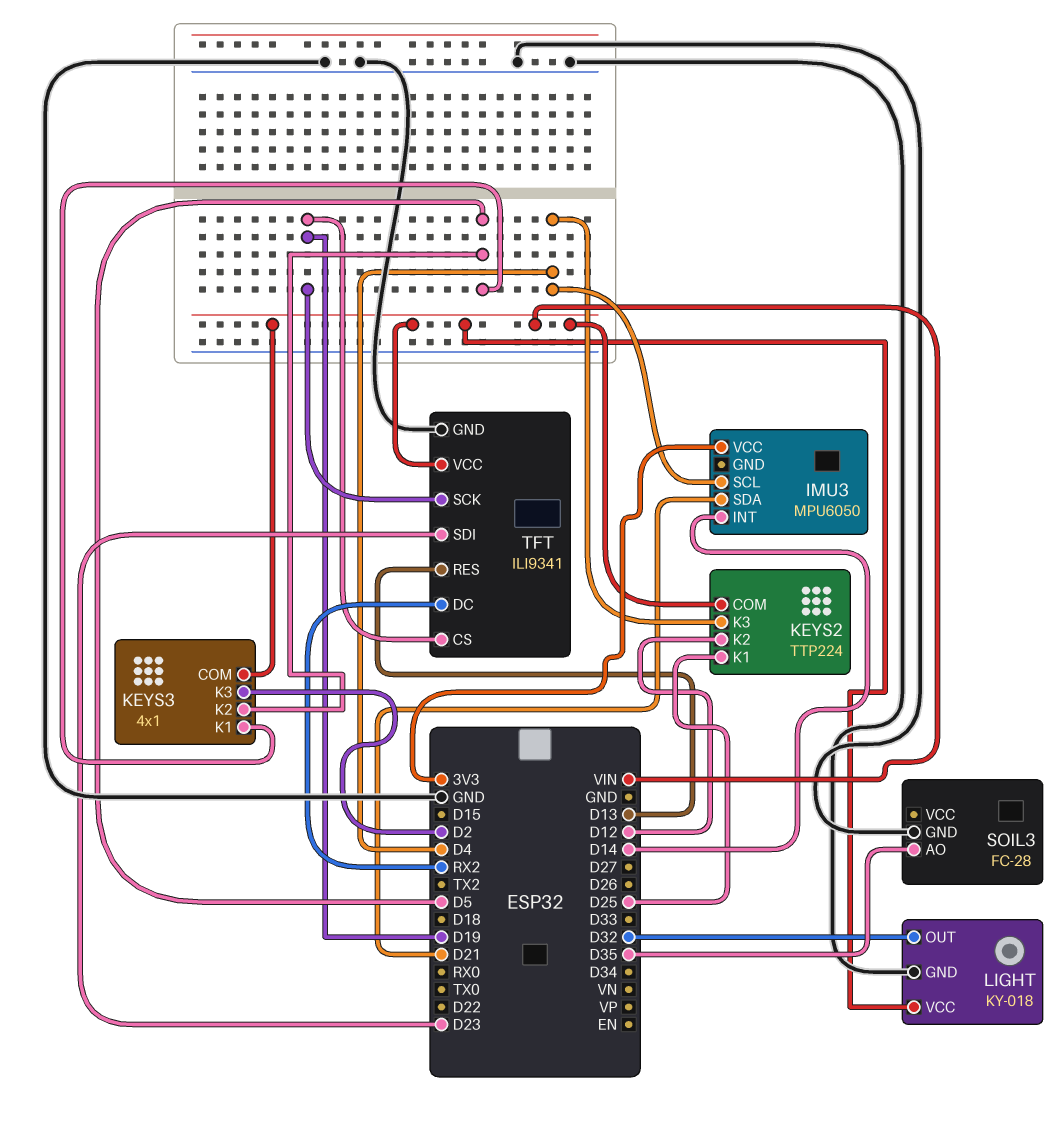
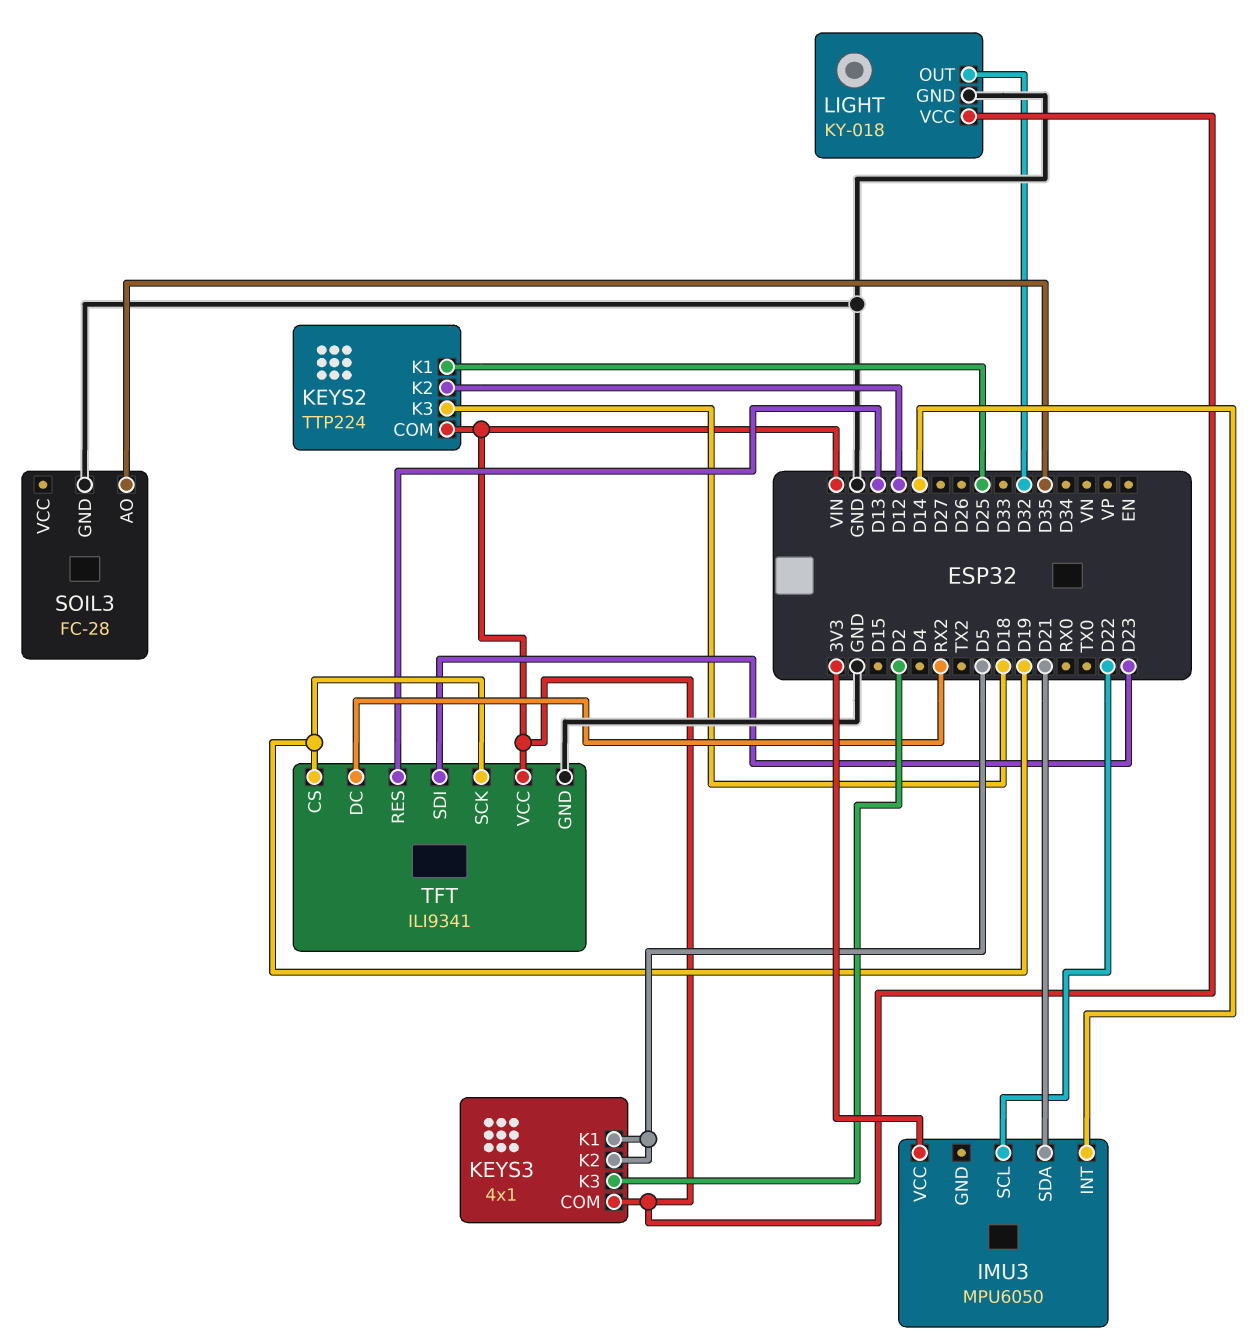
IMU3 pin SCL: D4 -> D22
KEYS2 pin K3: D4 -> D18

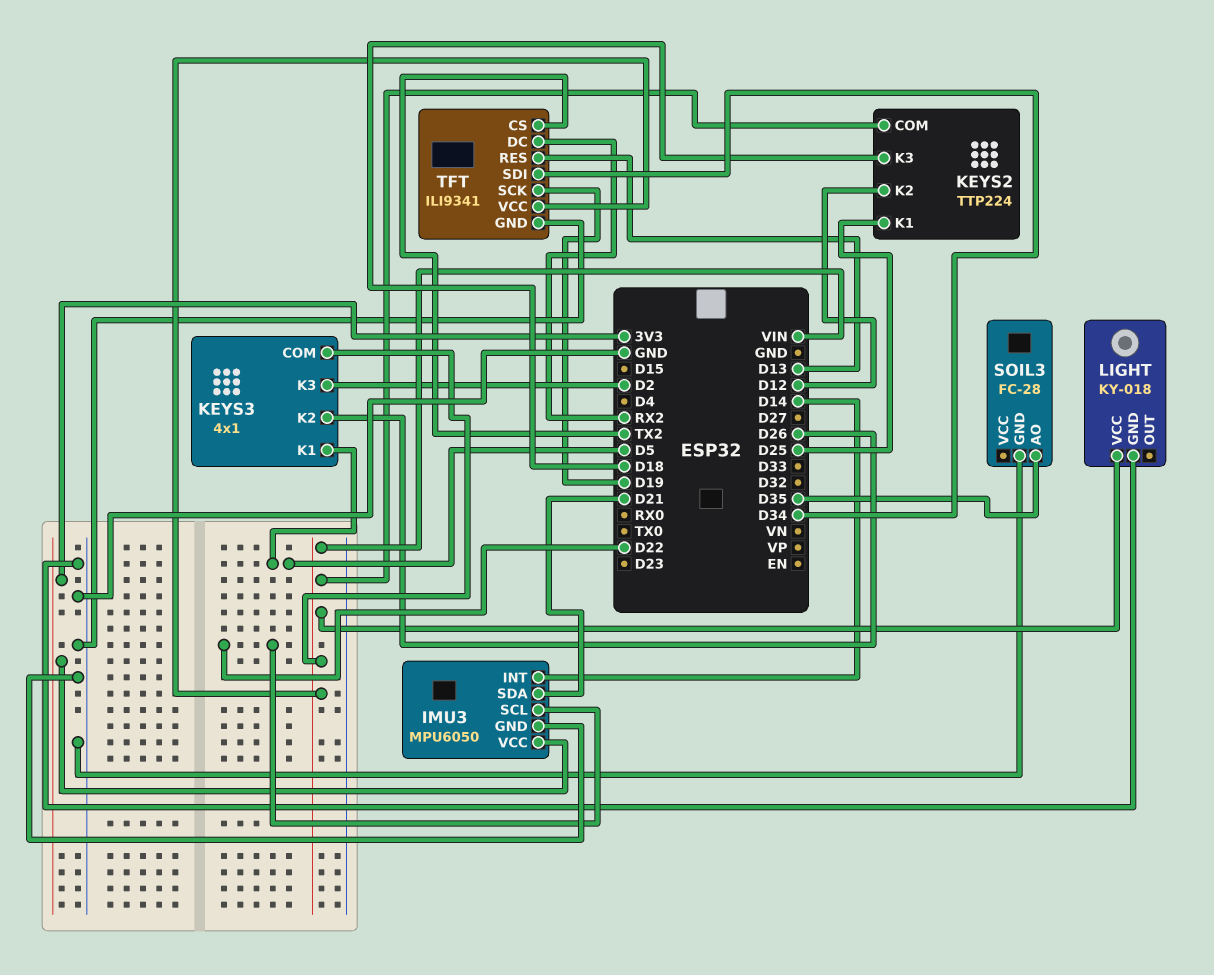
IMU3 pin GND: none -> GND
KEYS3 pin K2: D5 -> D26
LIGHT pin OUT: D32 -> none
TFT pin CS: D19 -> TX2
TFT pin SDI: D23 -> D34

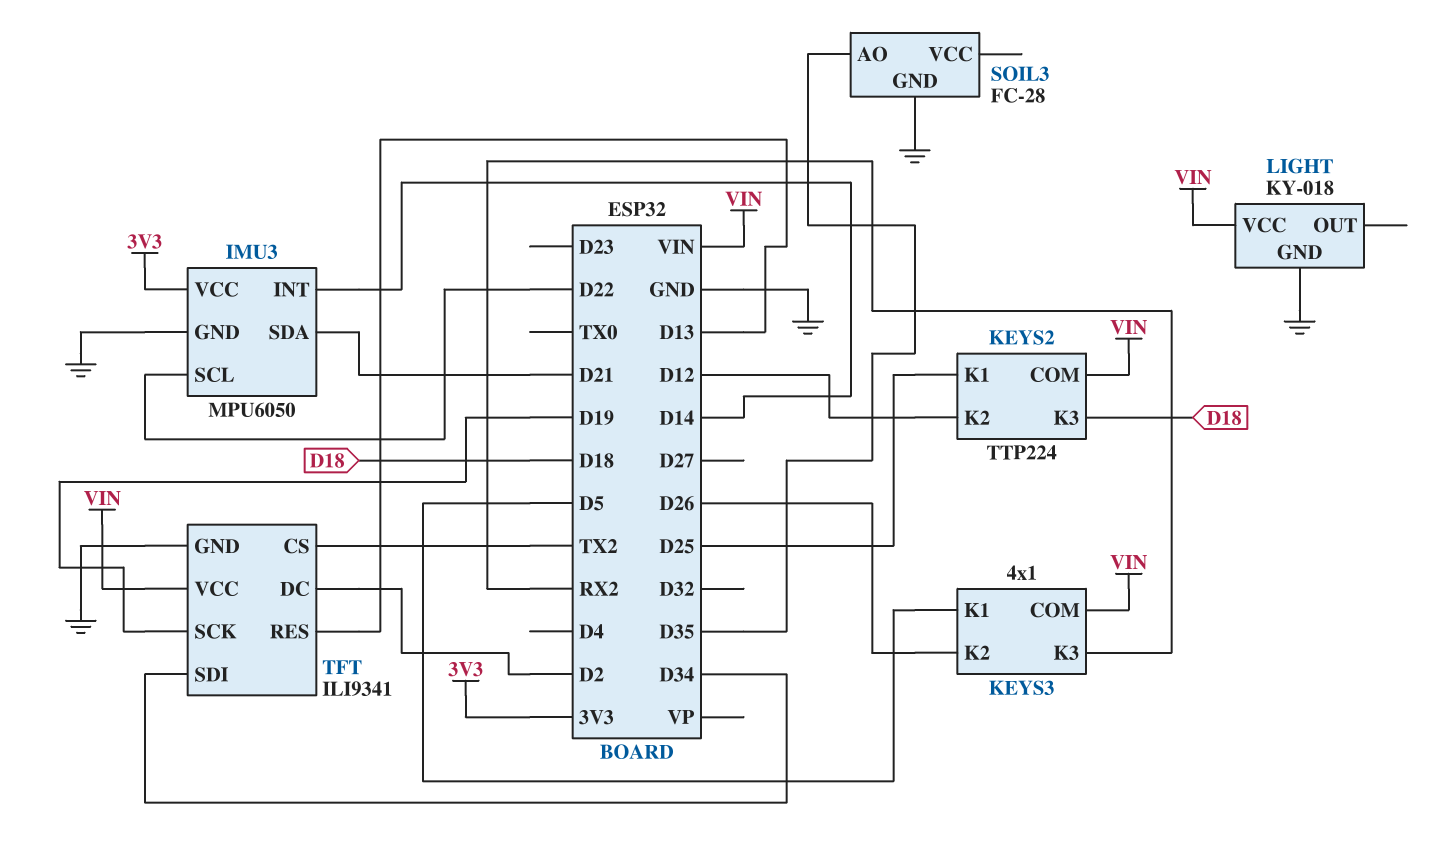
KEYS3 pin K3: D2 -> RX2
TFT pin DC: RX2 -> D2

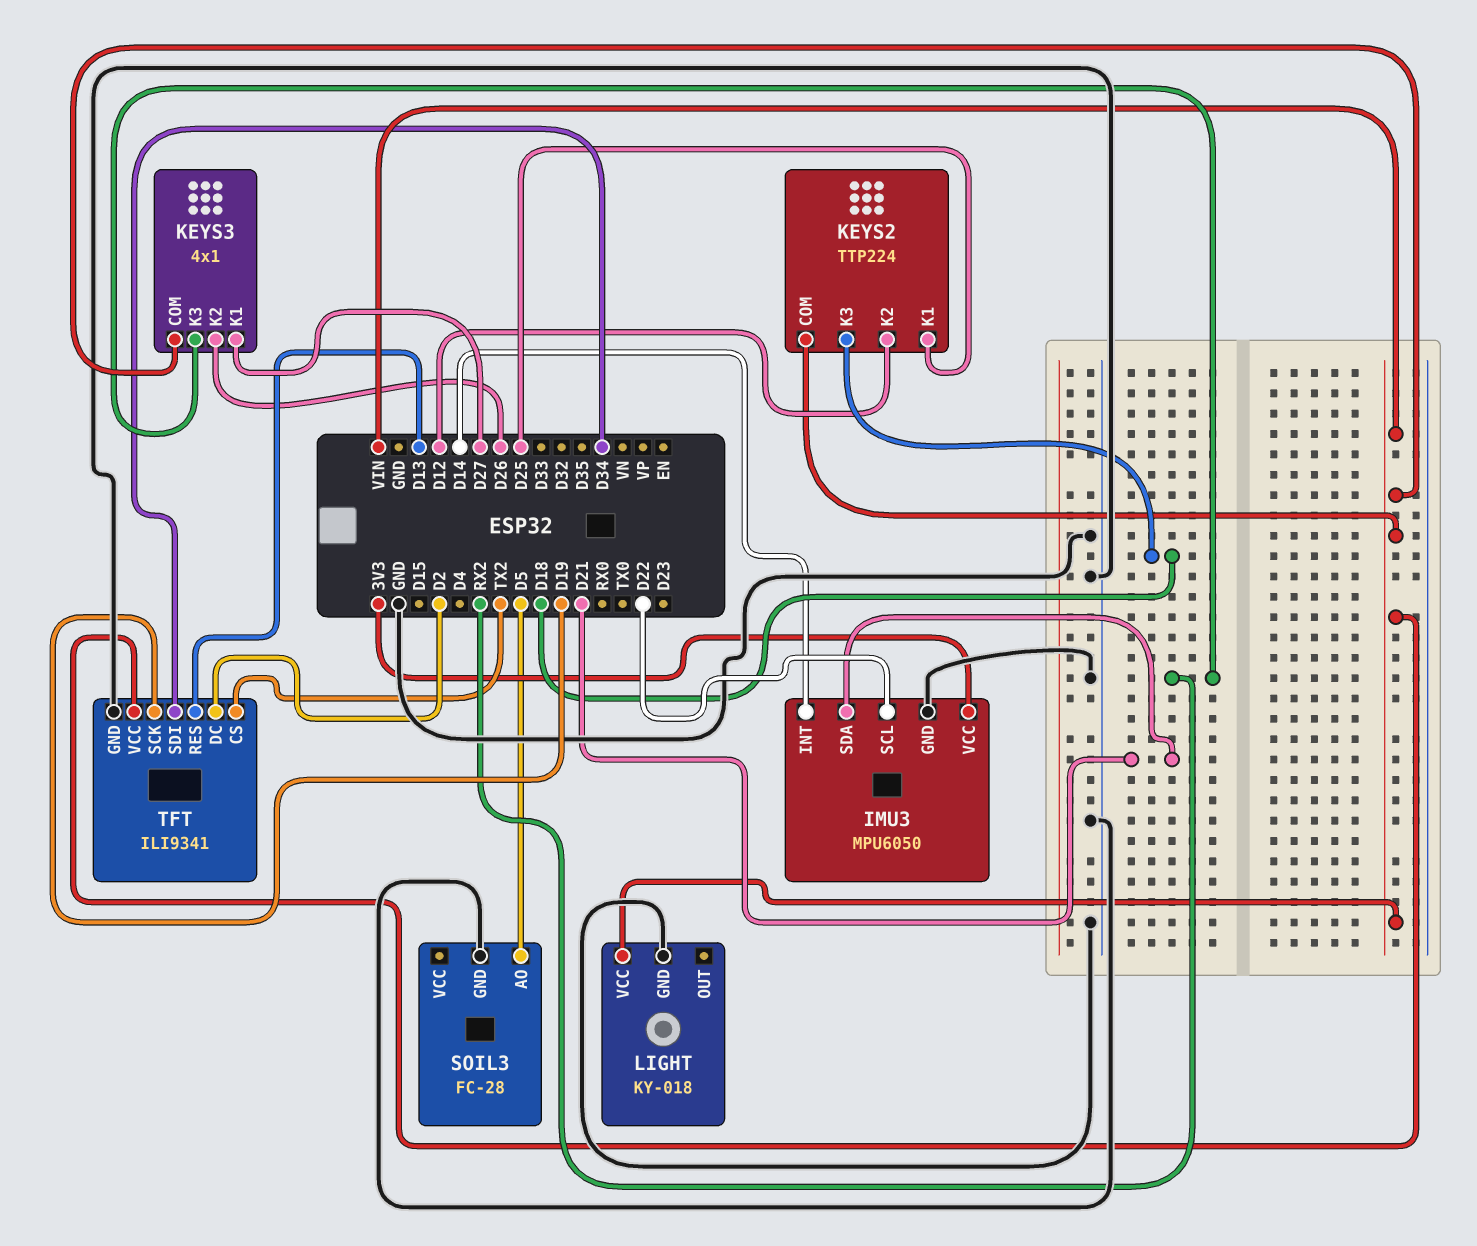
KEYS3 pin K1: D5 -> D27
SOIL3 pin AO: D35 -> D5

